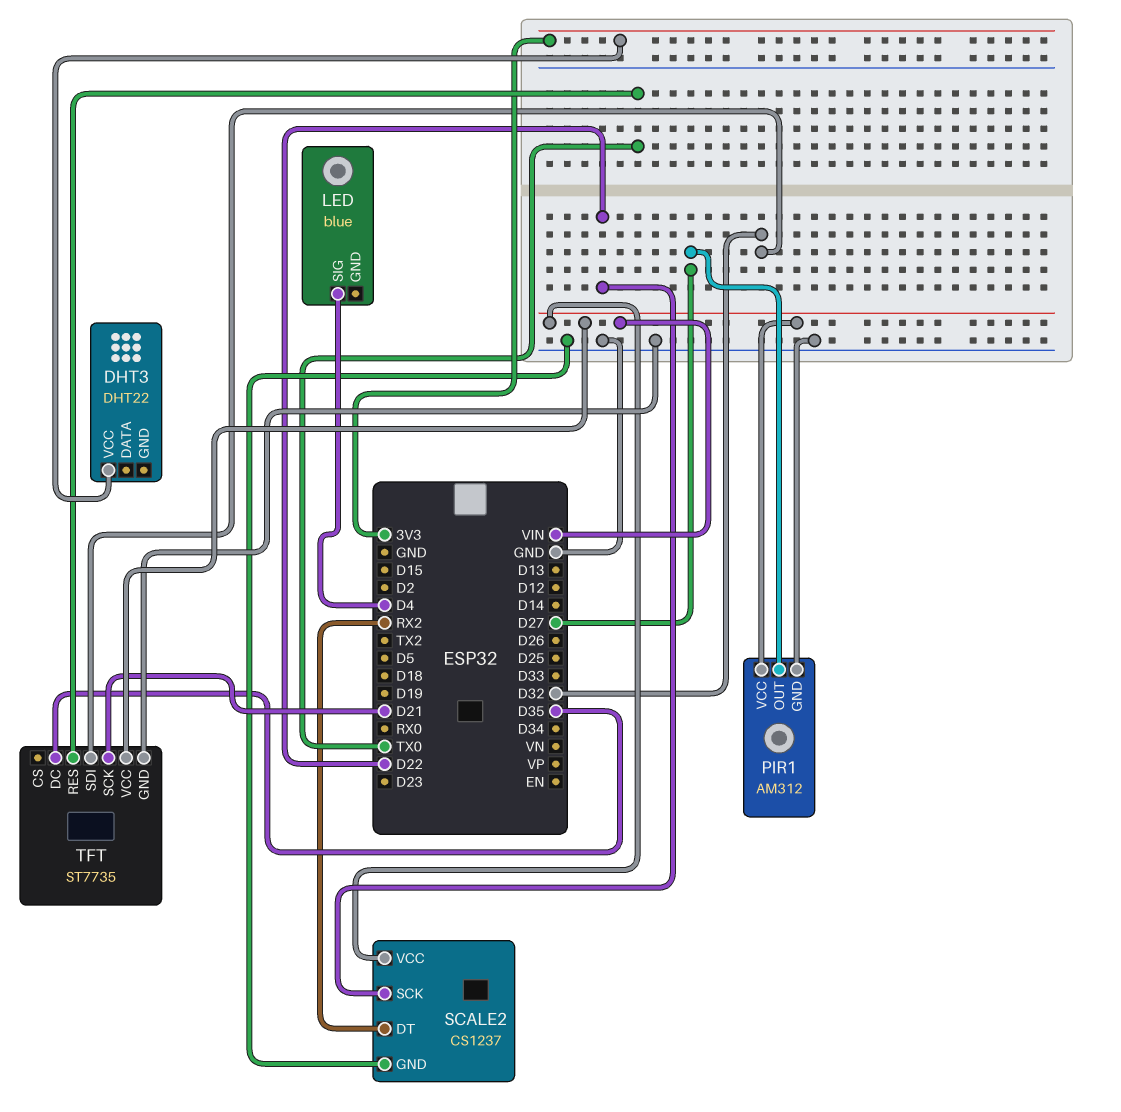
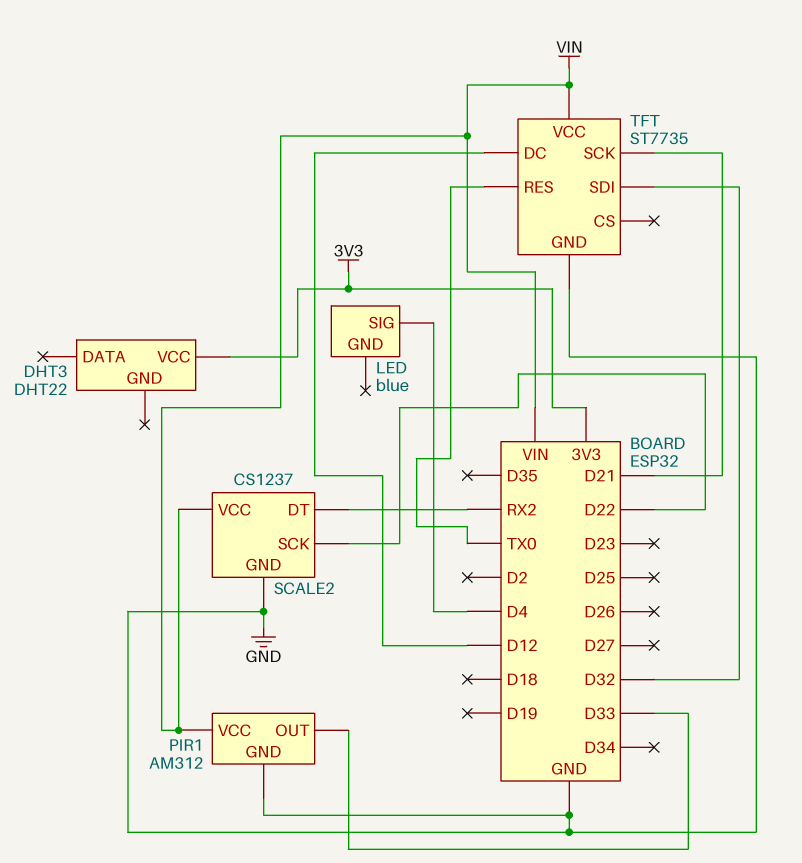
PIR1 pin OUT: D27 -> D33
TFT pin DC: D35 -> D12

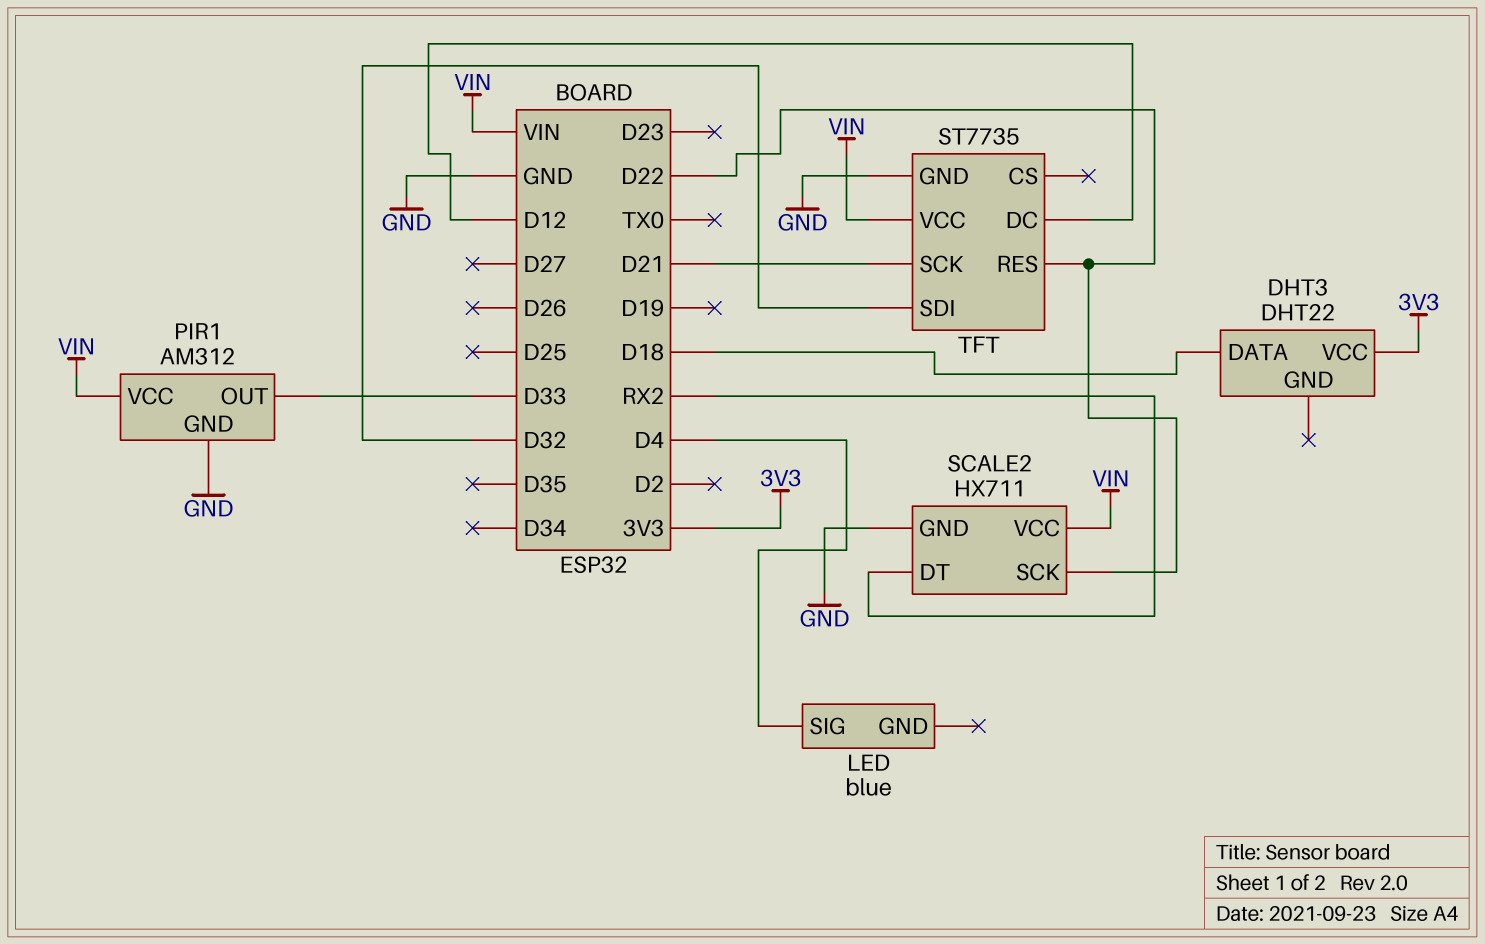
DHT3 pin DATA: none -> D18
SCALE2: CS1237 -> HX711
TFT pin RES: TX0 -> D22

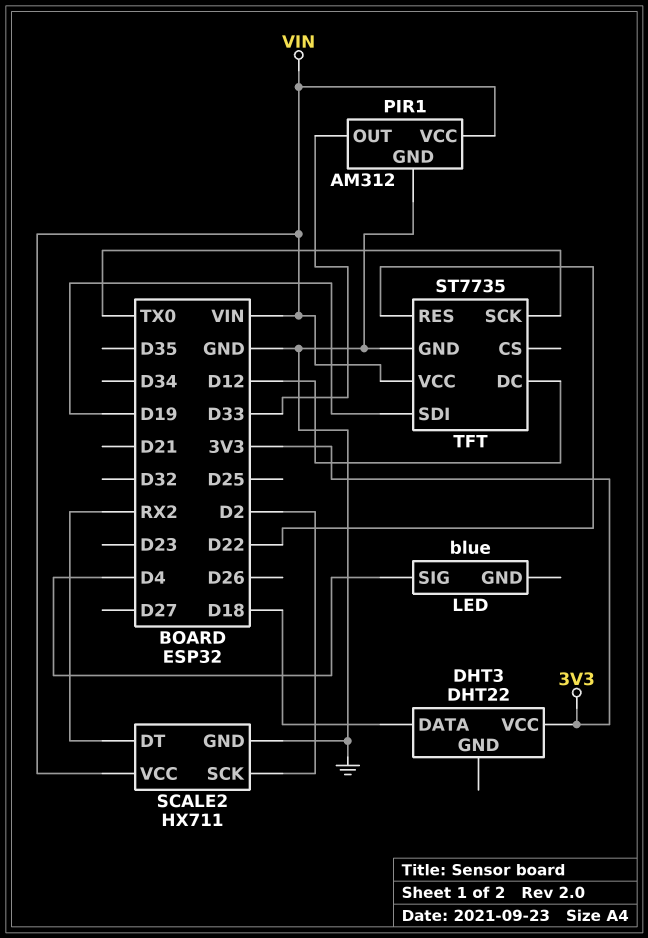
SCALE2 pin SCK: D22 -> D2
TFT pin SCK: D21 -> TX0
TFT pin SDI: D32 -> D19

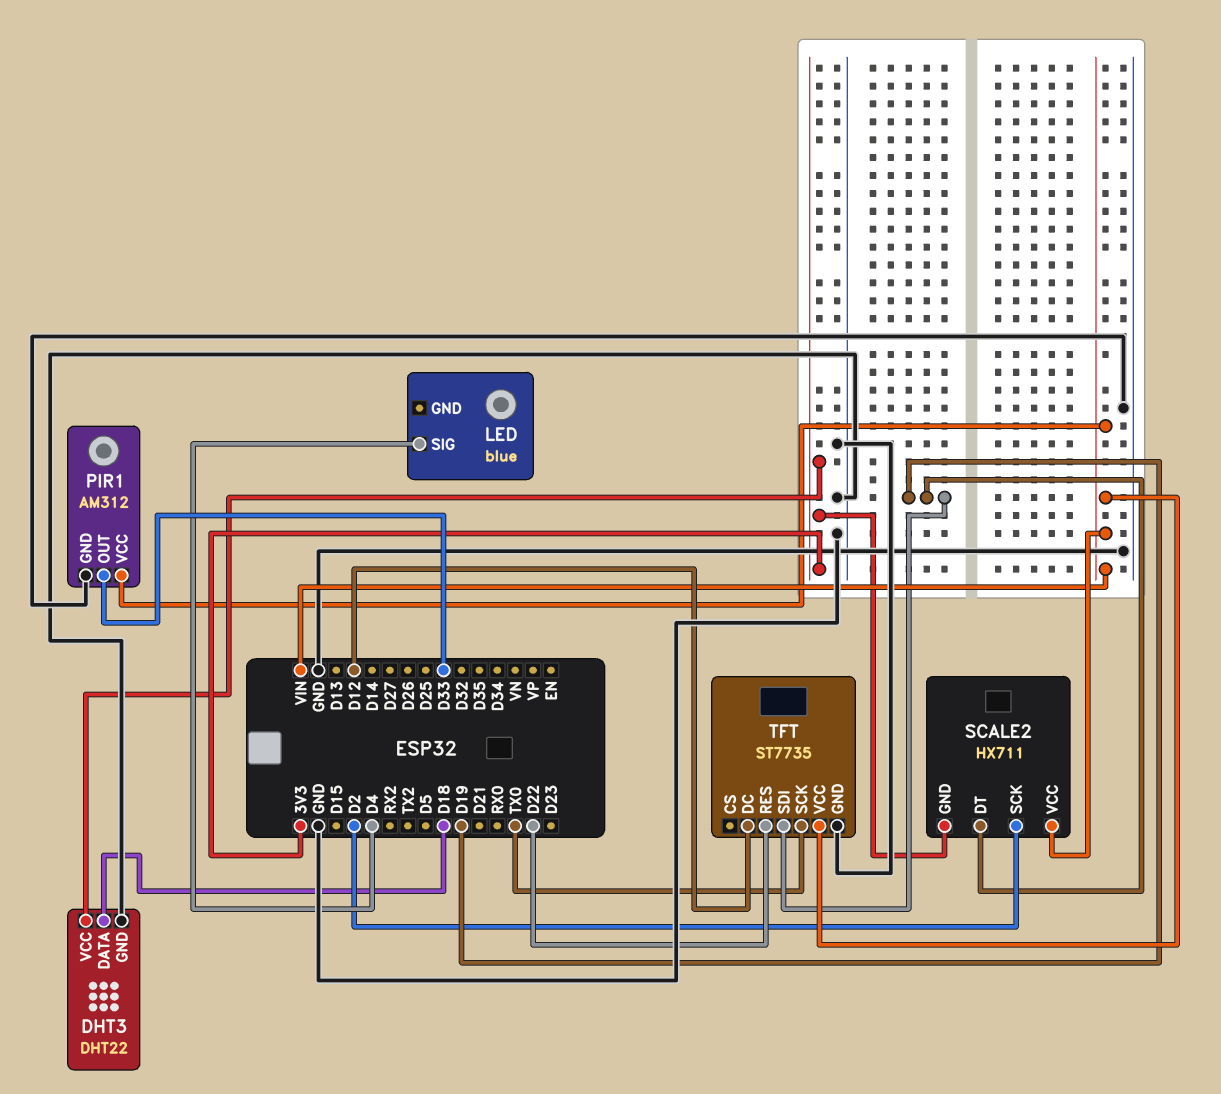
DHT3 pin GND: none -> GND
SCALE2 pin DT: RX2 -> D19
SCALE2 pin GND: GND -> 3V3

